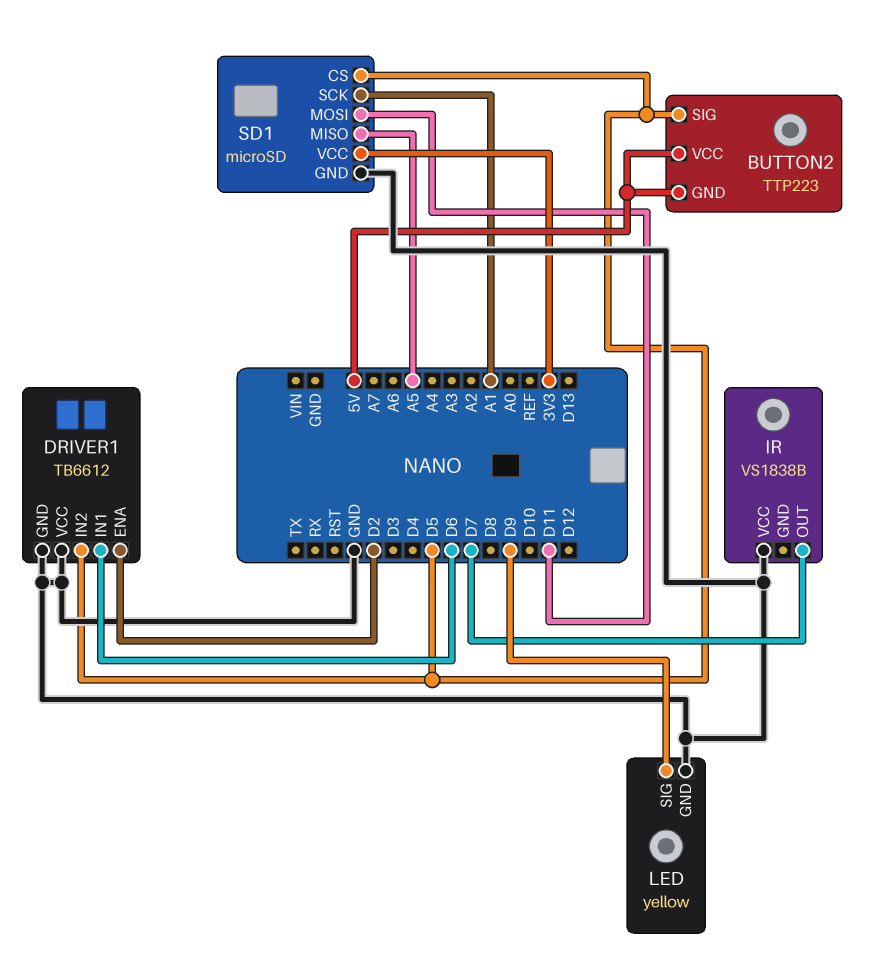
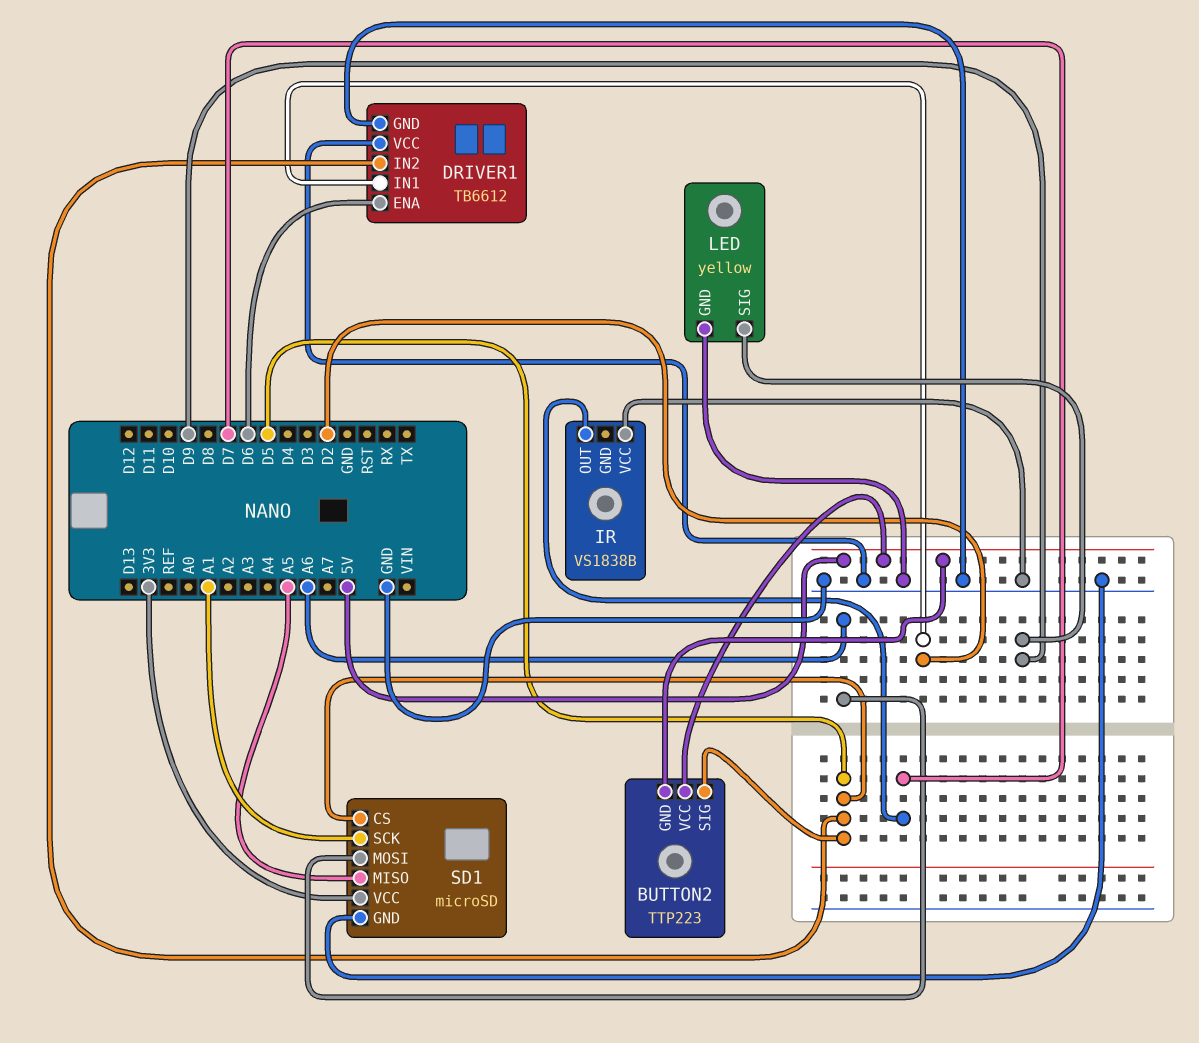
DRIVER1 pin ENA: D2 -> D6
DRIVER1 pin IN1: D6 -> D2
SD1 pin MOSI: D11 -> A6

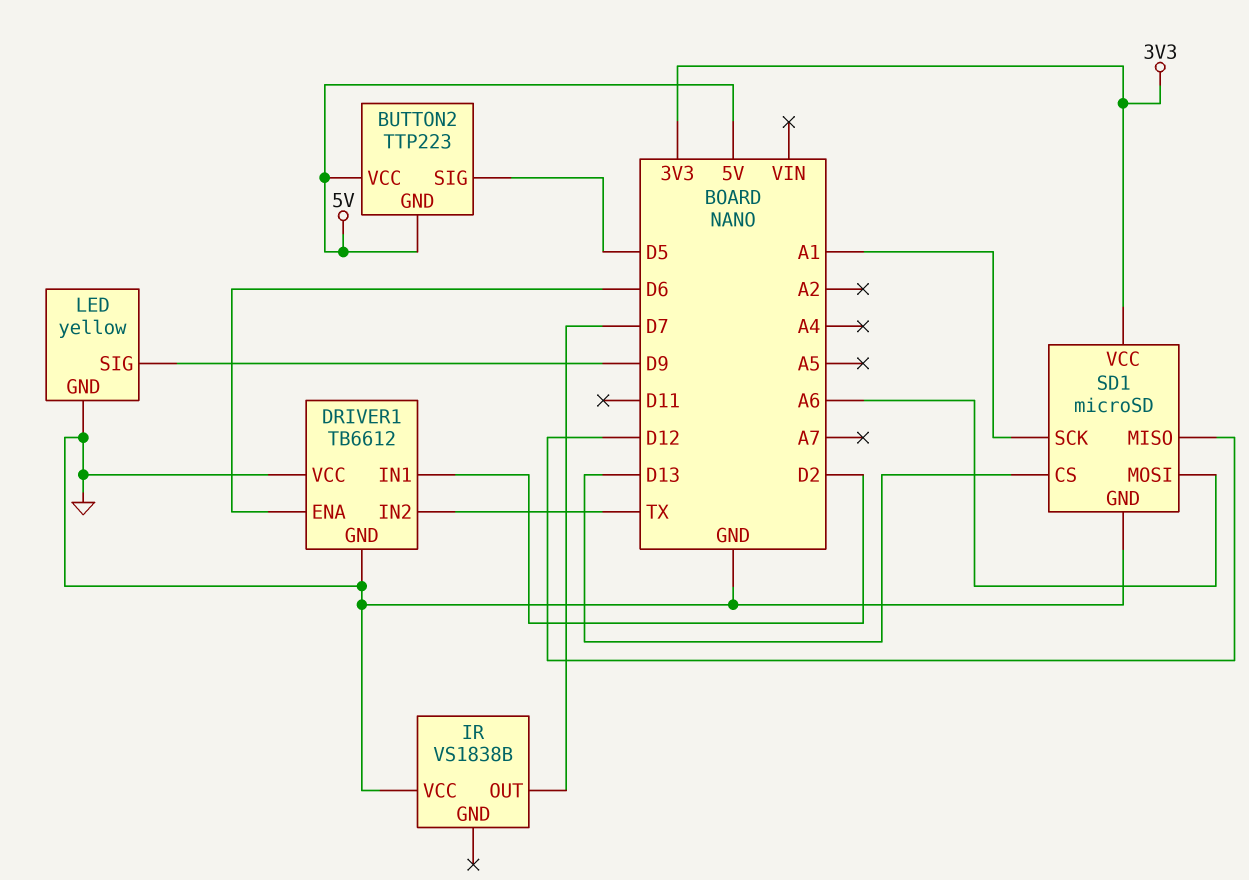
DRIVER1 pin IN2: D5 -> TX
SD1 pin CS: D5 -> D13
SD1 pin MISO: A5 -> D12

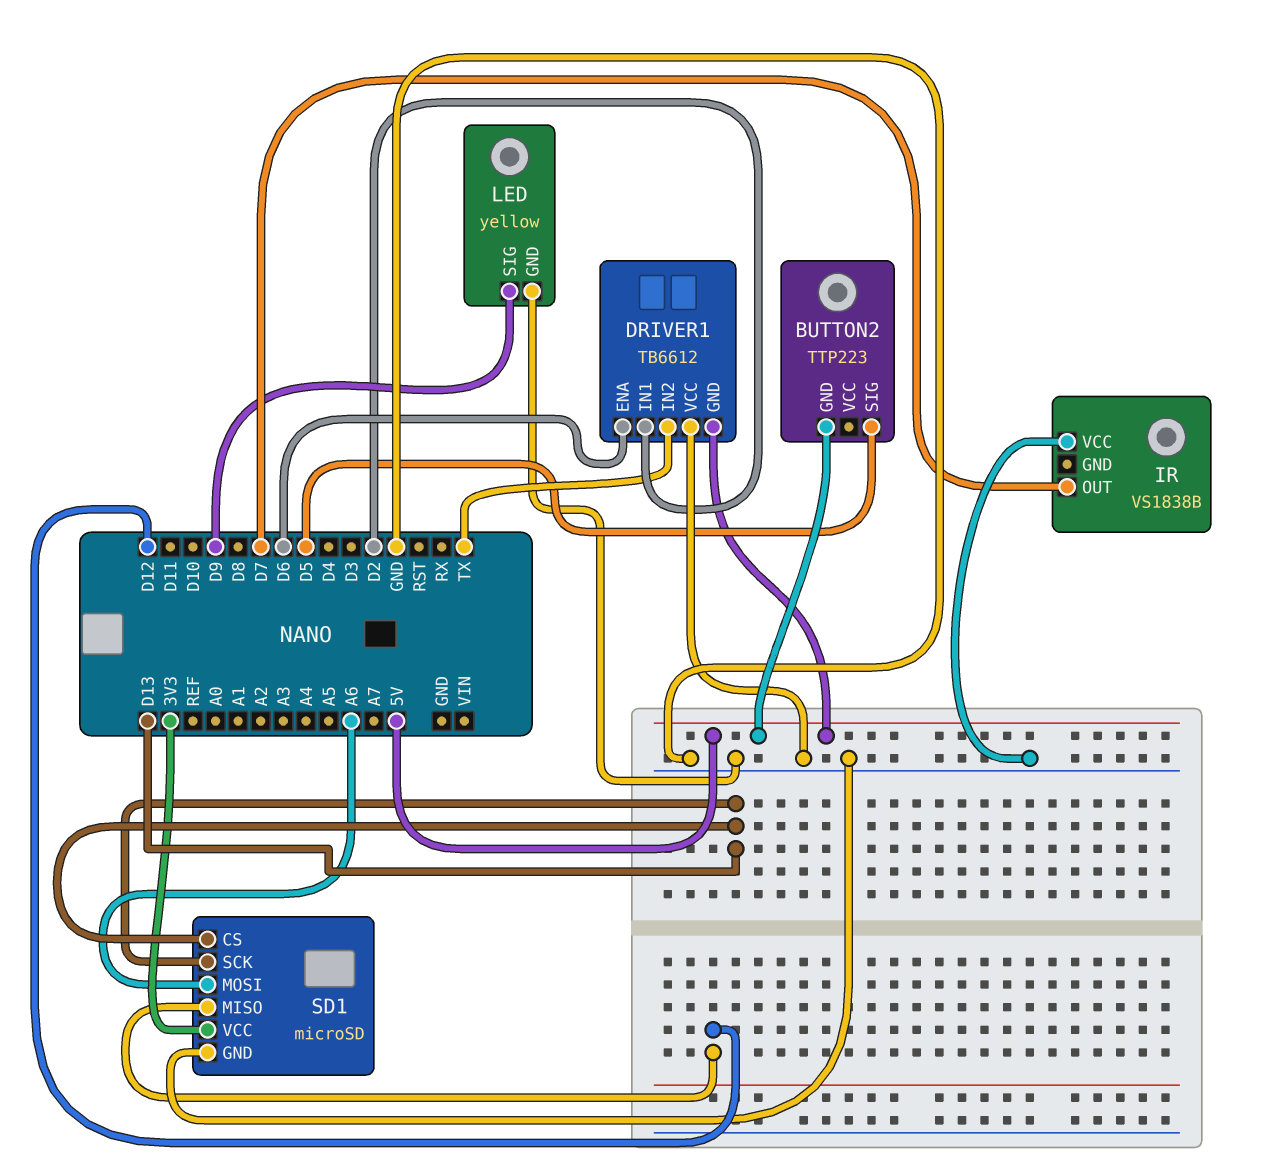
BUTTON2 pin VCC: 5V -> none
DRIVER1 pin GND: GND -> 5V
SD1 pin SCK: A1 -> D13

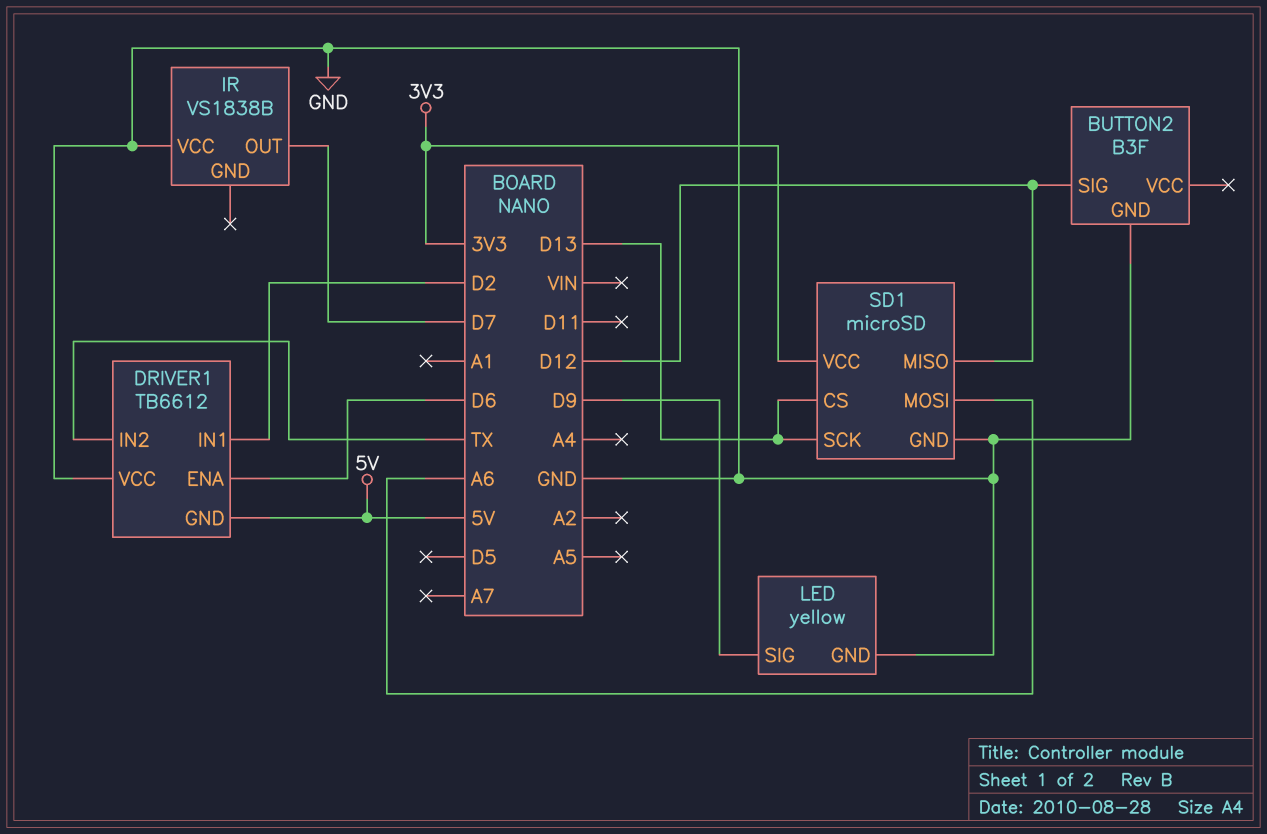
BUTTON2: TTP223 -> B3F
BUTTON2 pin GND: 5V -> GND
BUTTON2 pin SIG: D5 -> D12

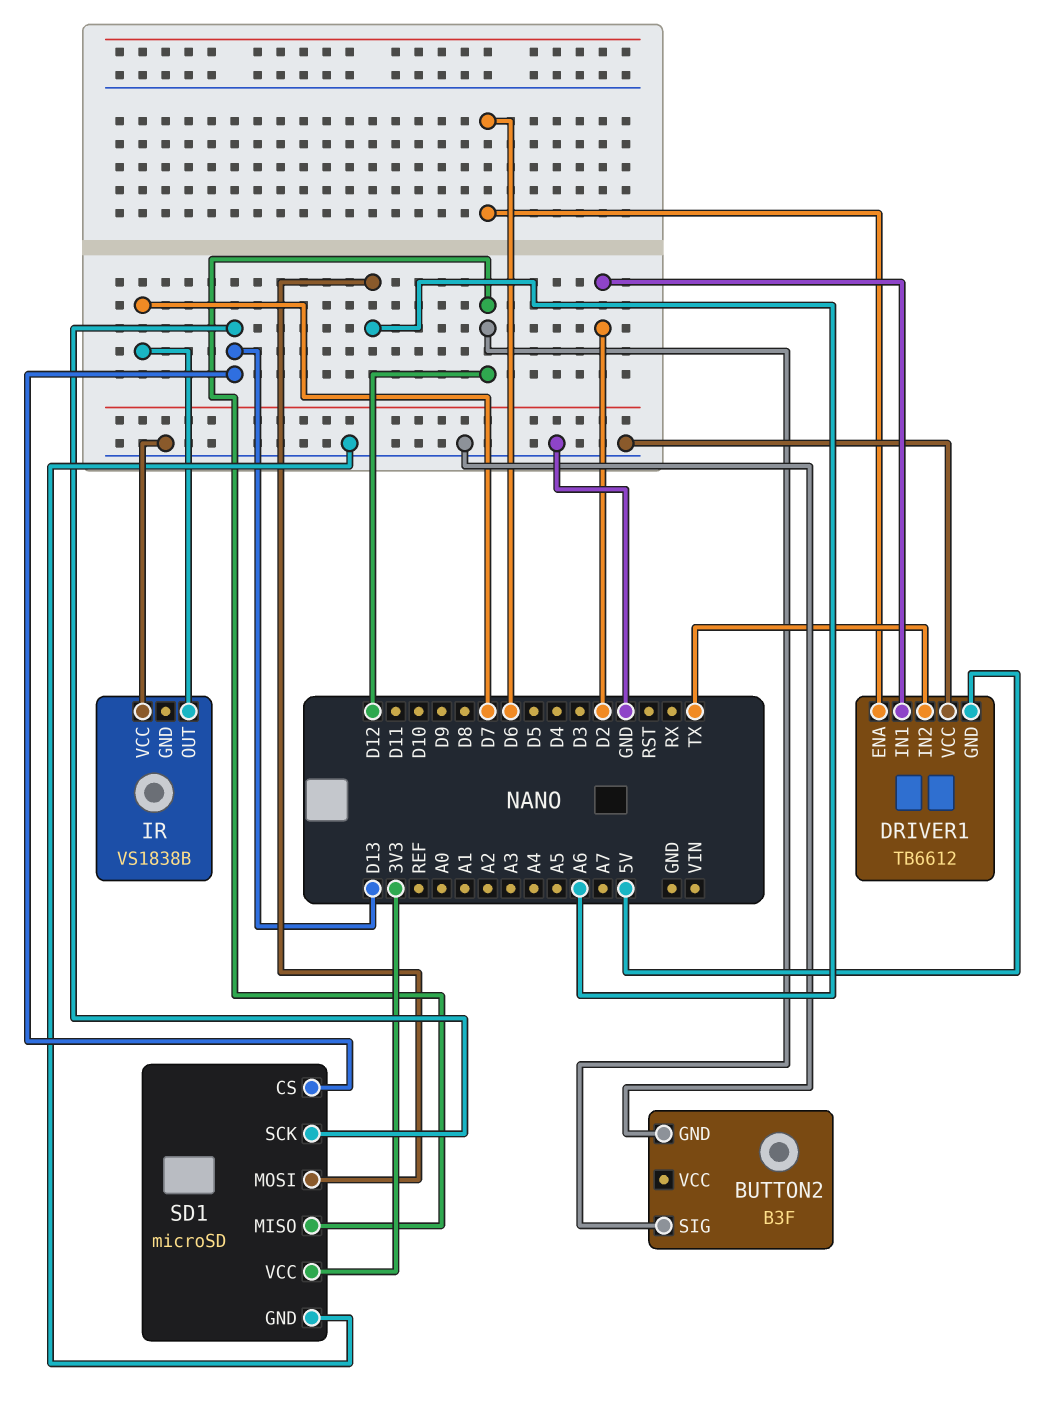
LED: yellow -> none
LED pin GND: GND -> none
LED pin SIG: D9 -> none

